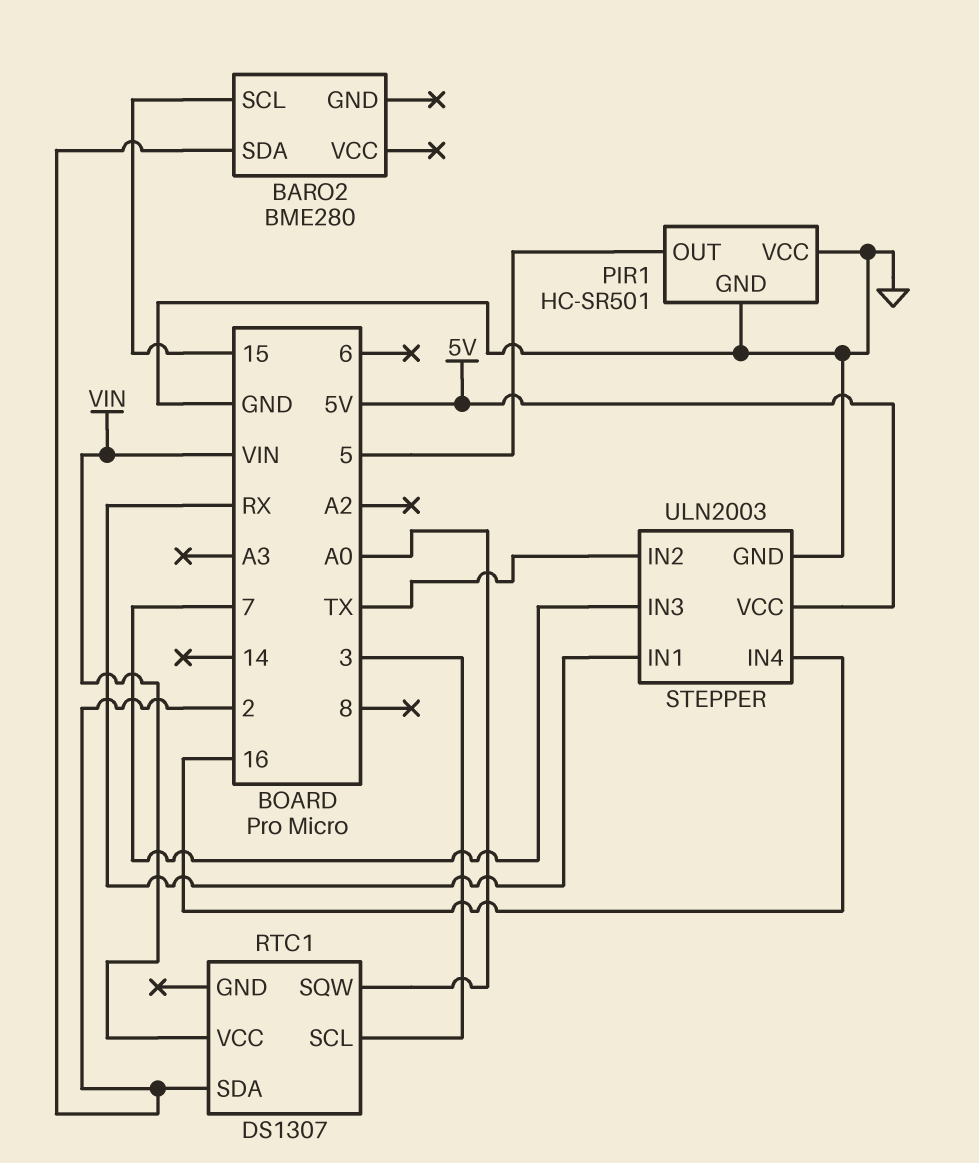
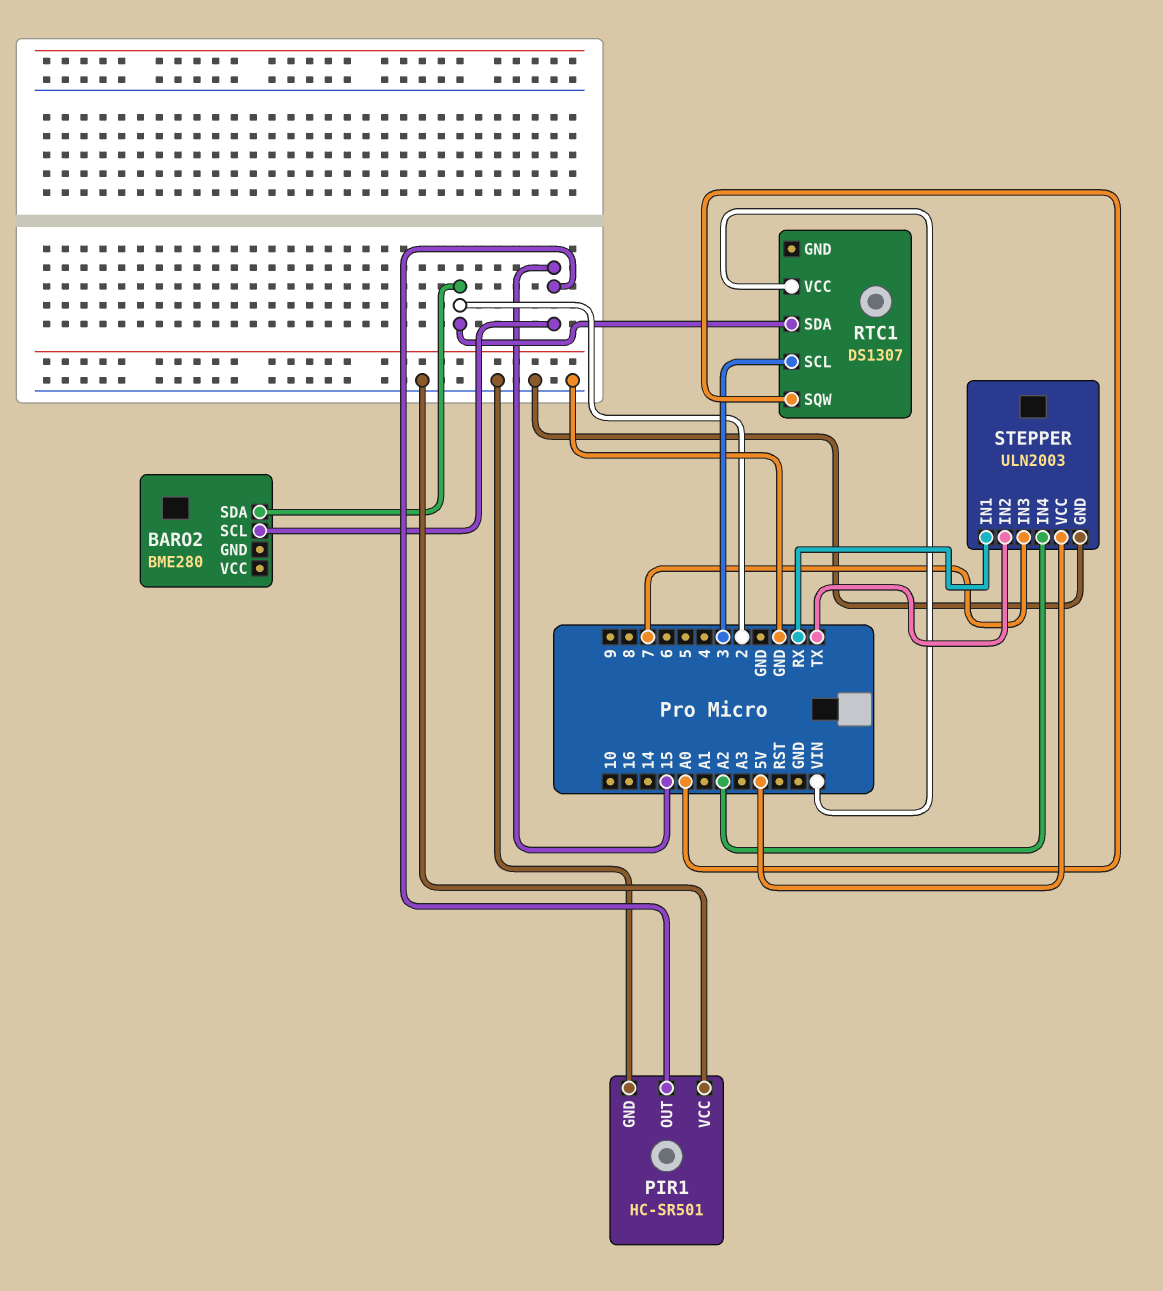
PIR1 pin OUT: 5 -> 15
STEPPER pin IN4: 16 -> A2

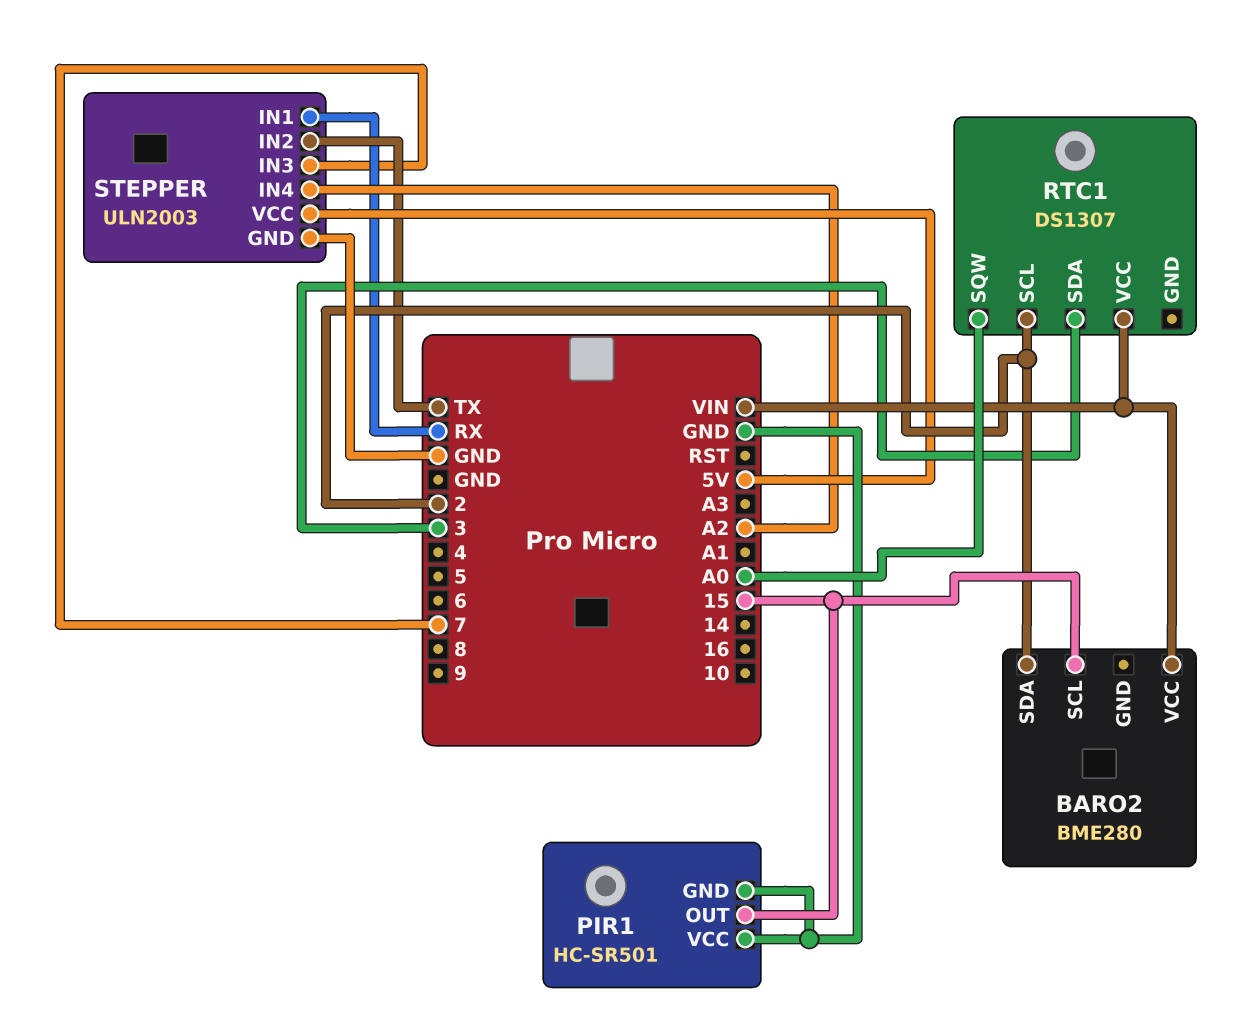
BARO2 pin VCC: none -> VIN
RTC1 pin SCL: 3 -> 2
RTC1 pin SDA: 2 -> 3

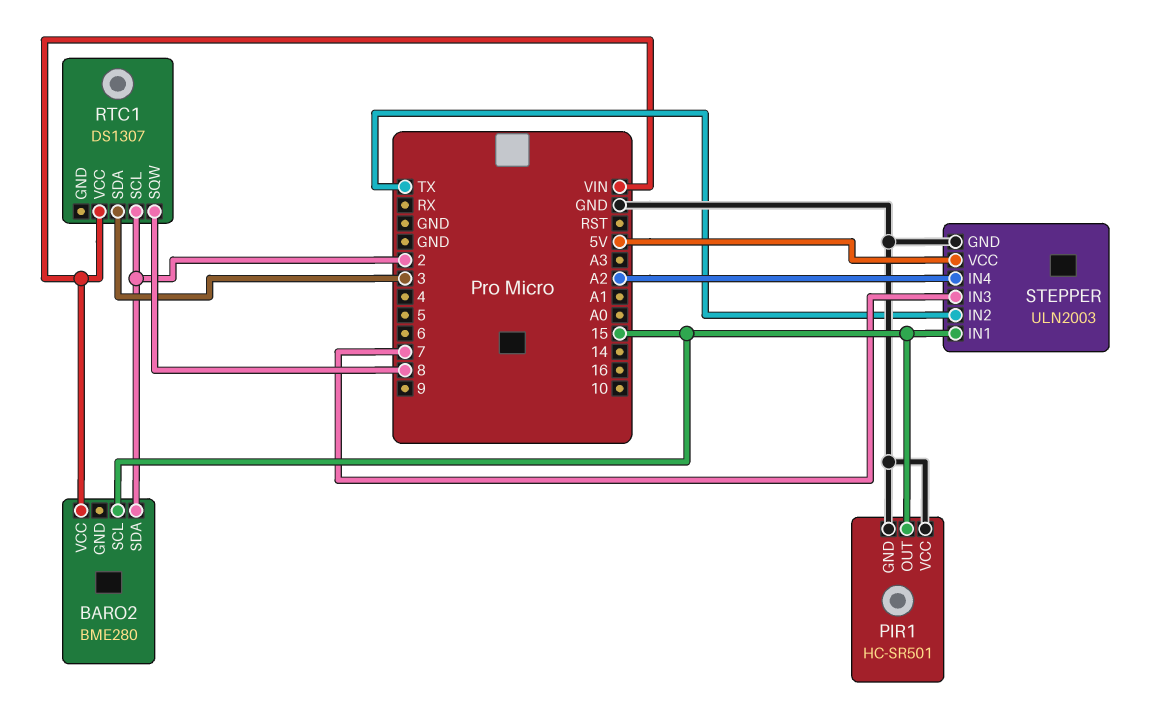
RTC1 pin SQW: A0 -> 8
STEPPER pin IN1: RX -> 15

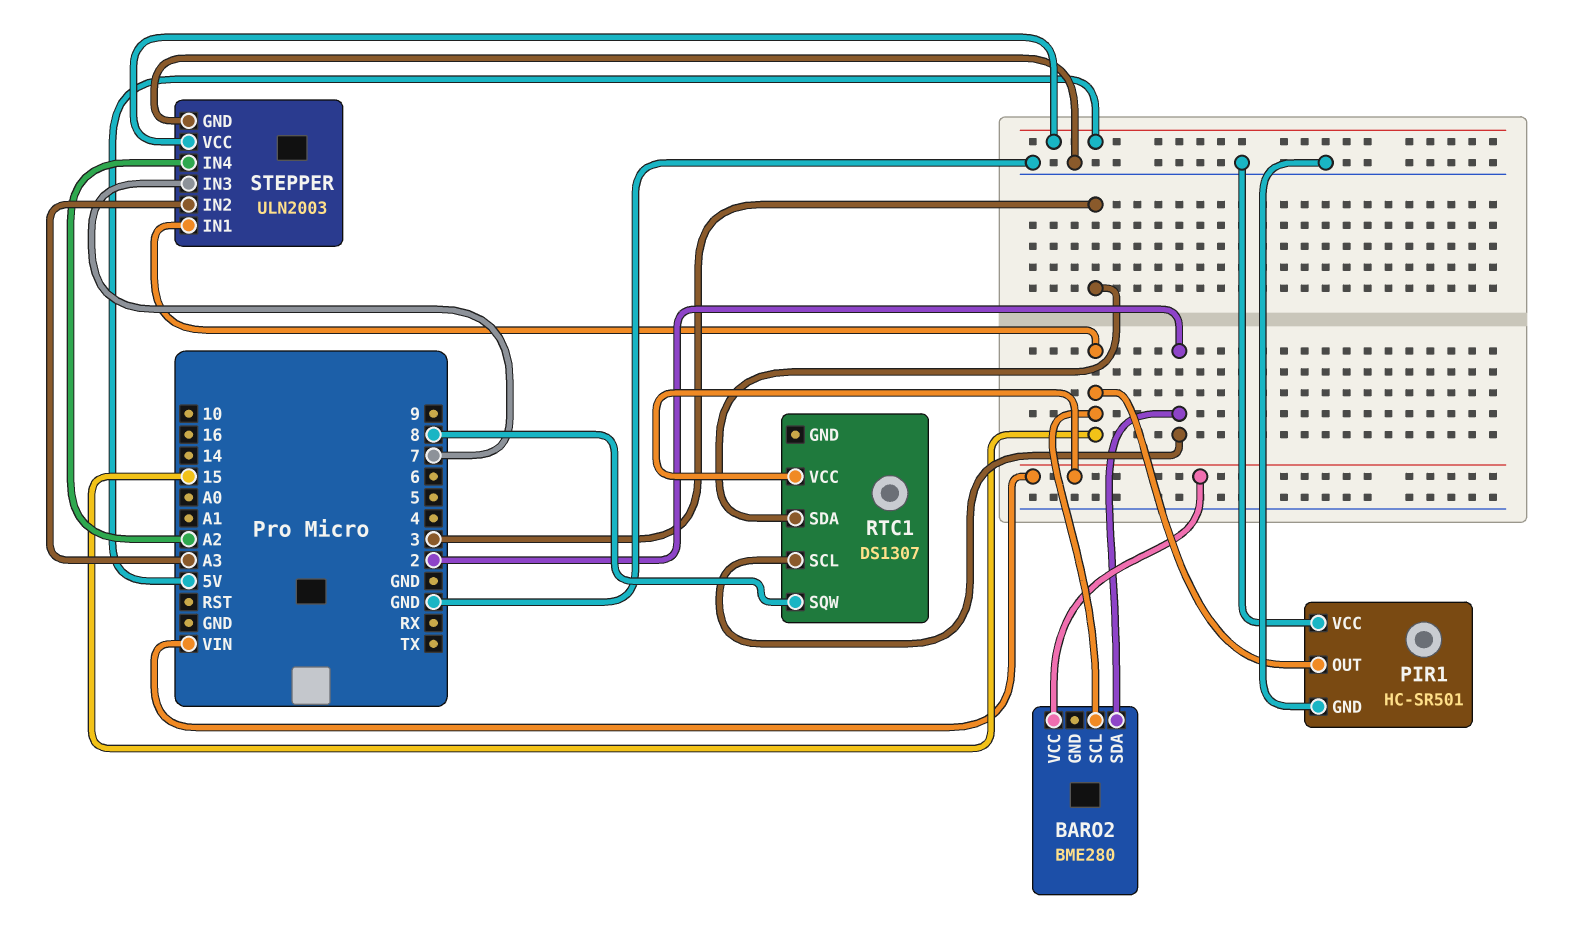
STEPPER pin IN2: TX -> A3

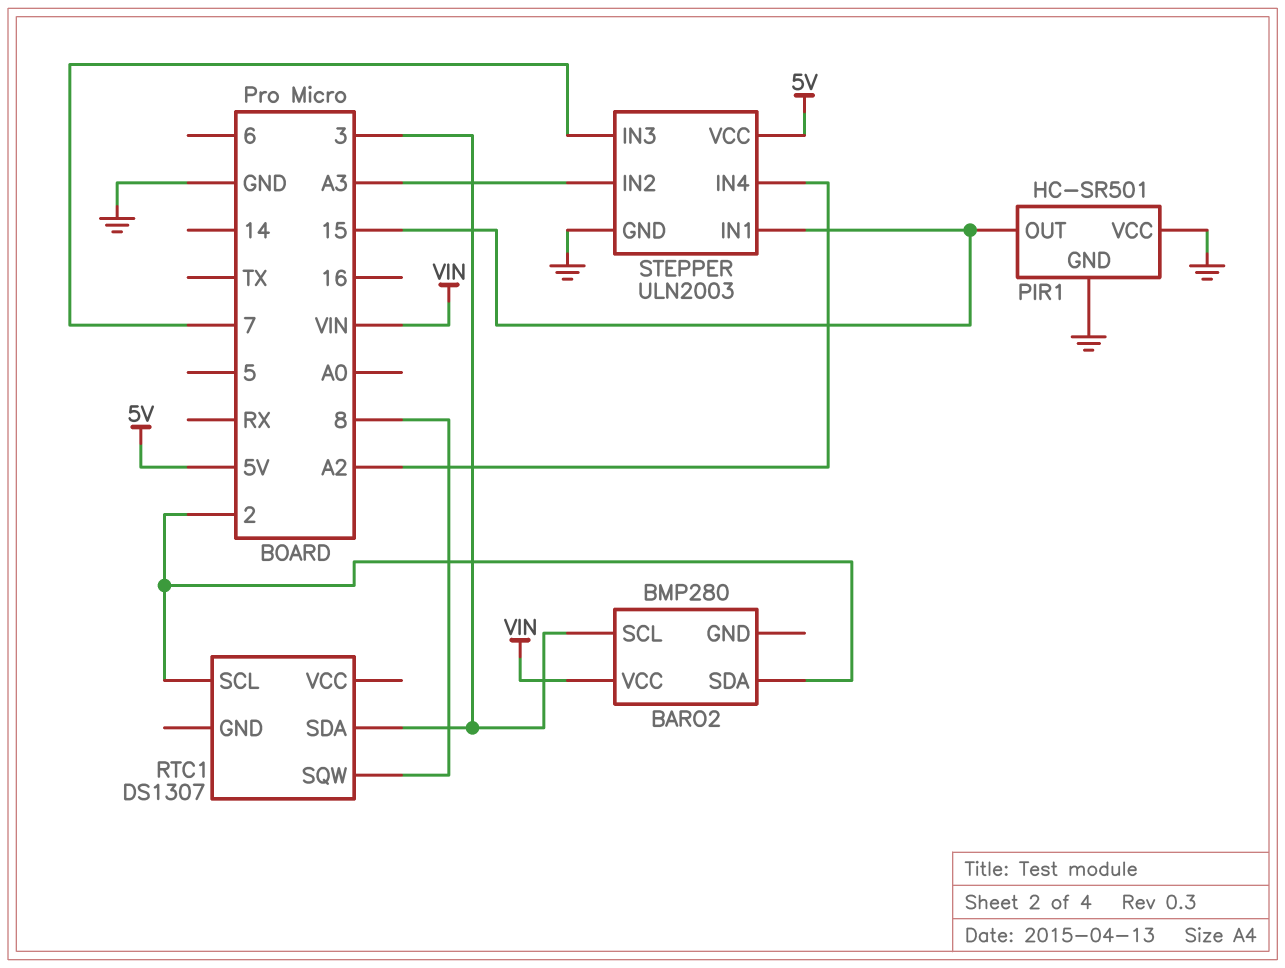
BARO2: BME280 -> BMP280
BARO2 pin SCL: 15 -> 3
RTC1 pin VCC: VIN -> none

